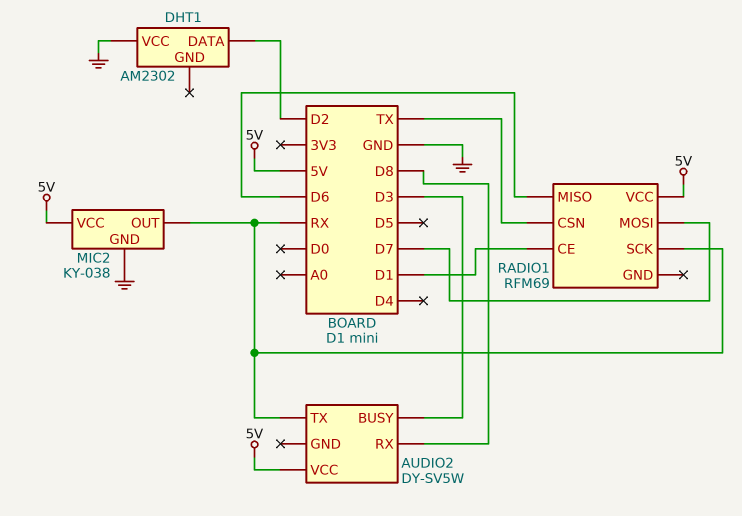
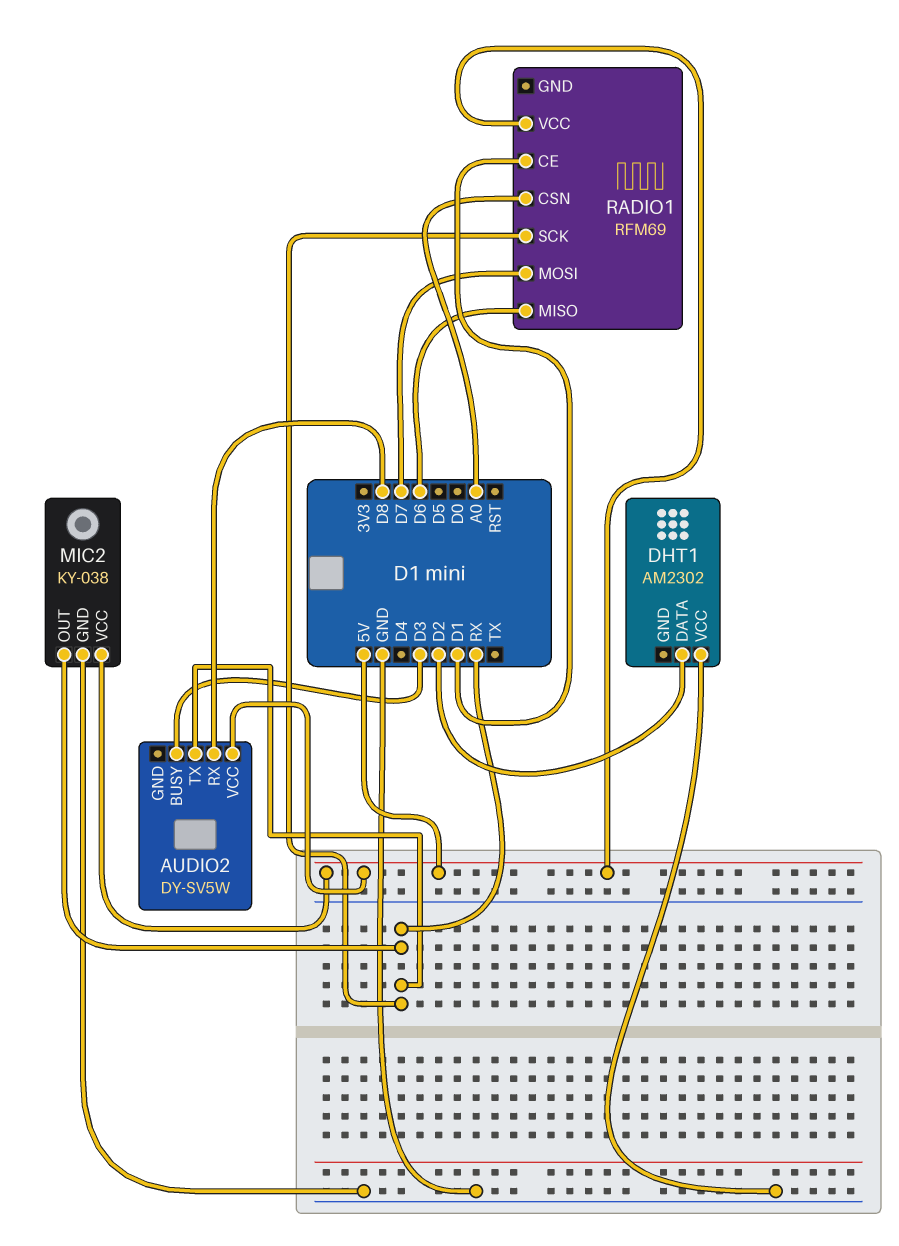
RADIO1 pin CSN: TX -> A0

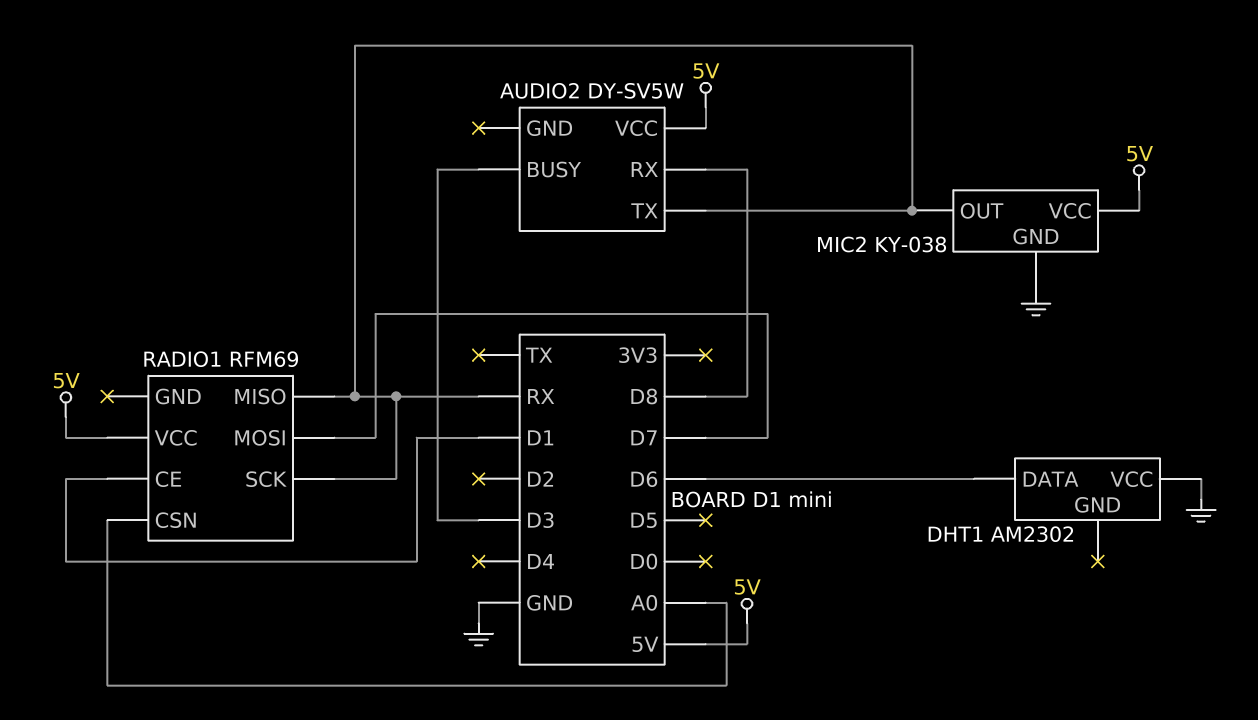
DHT1 pin DATA: D2 -> D6
RADIO1 pin MISO: D6 -> RX

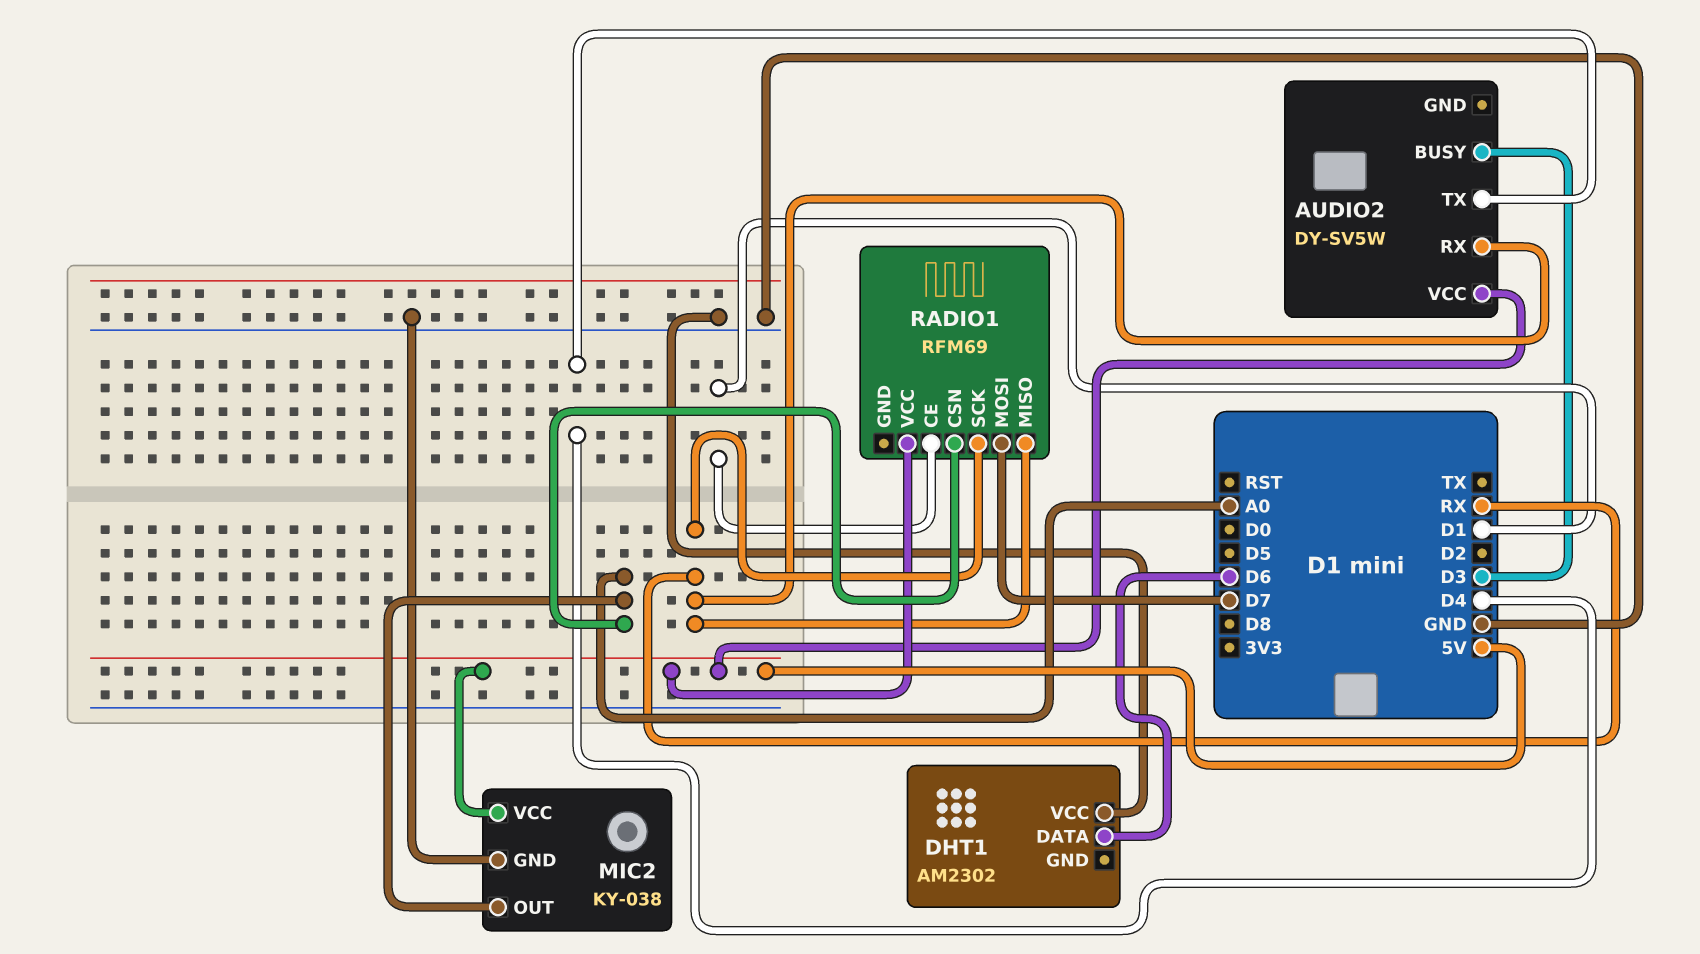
AUDIO2 pin RX: D8 -> RX
AUDIO2 pin TX: RX -> D4
MIC2 pin OUT: RX -> A0

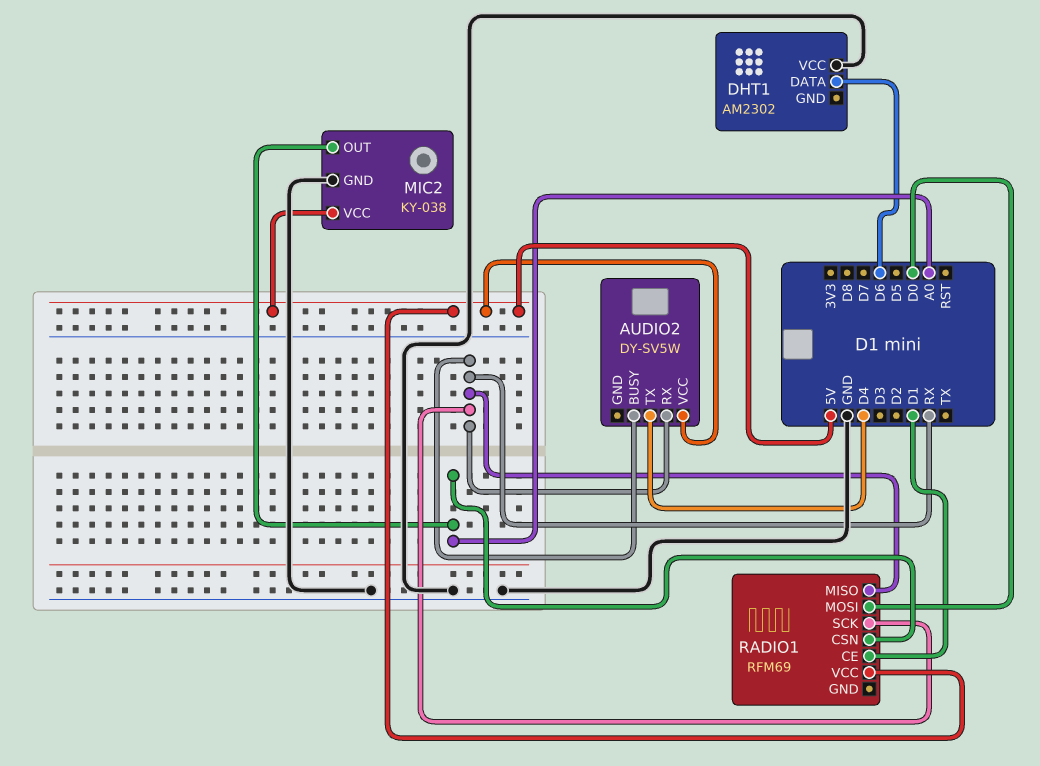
AUDIO2 pin BUSY: D3 -> RX
RADIO1 pin MOSI: D7 -> D0

